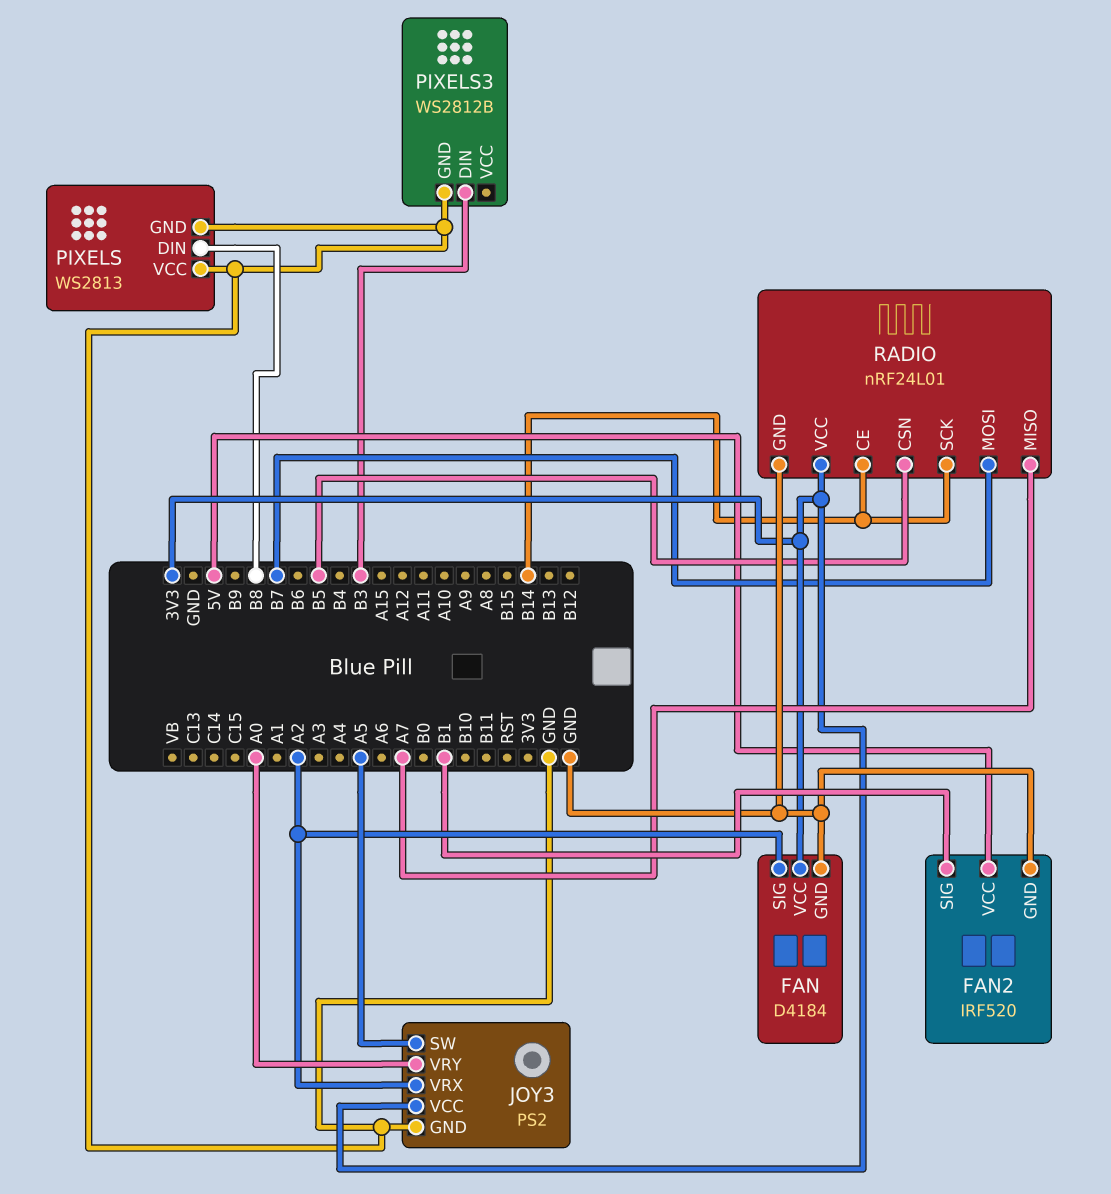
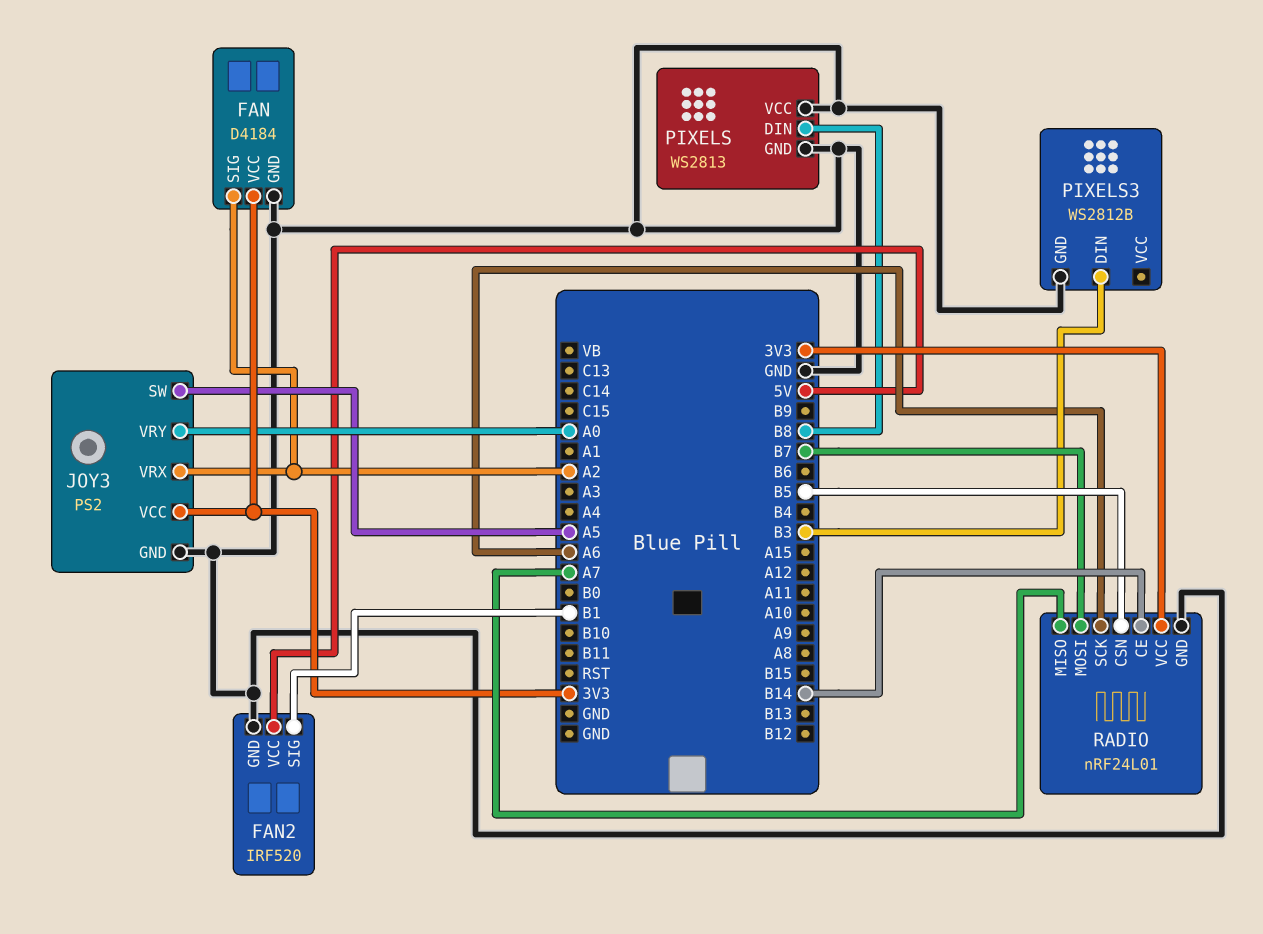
RADIO pin SCK: B14 -> A6

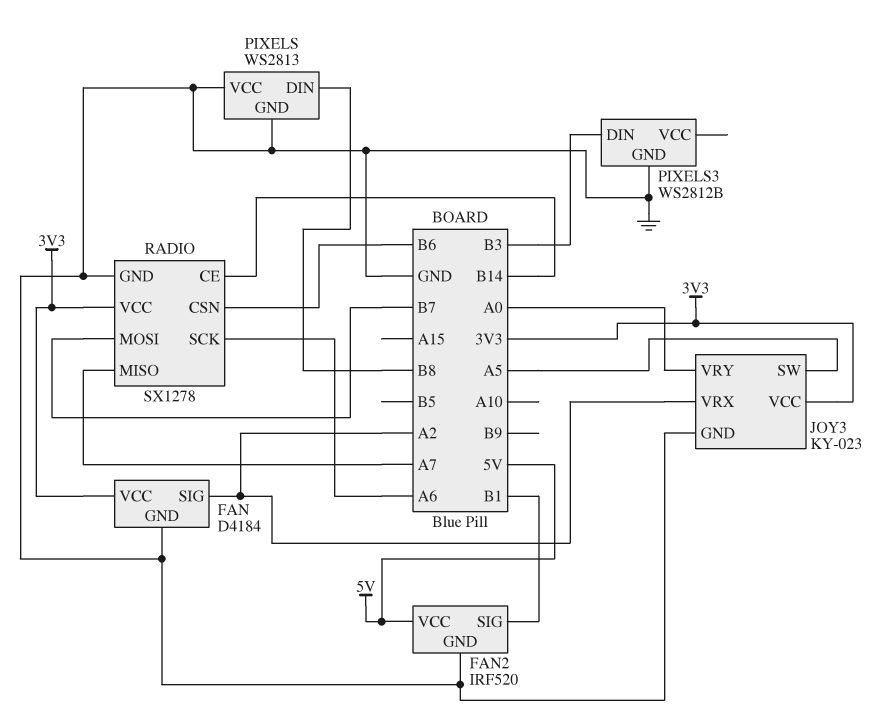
JOY3: PS2 -> KY-023
RADIO: nRF24L01 -> SX1278
RADIO pin CSN: B5 -> B6

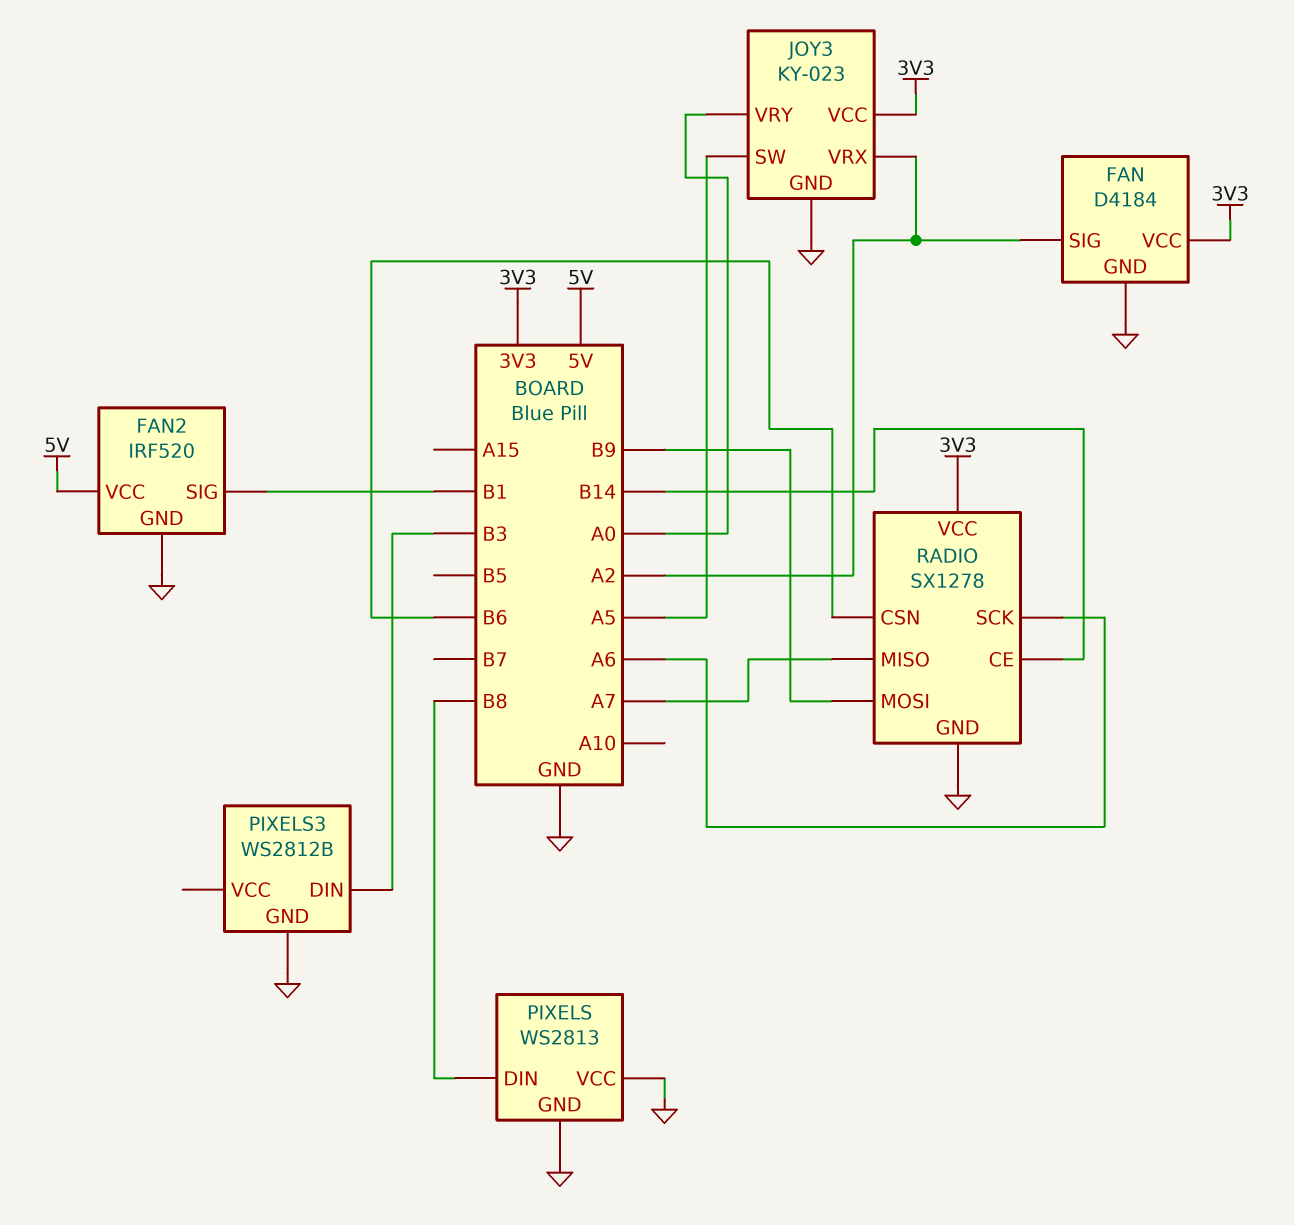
RADIO pin MOSI: B7 -> B9

